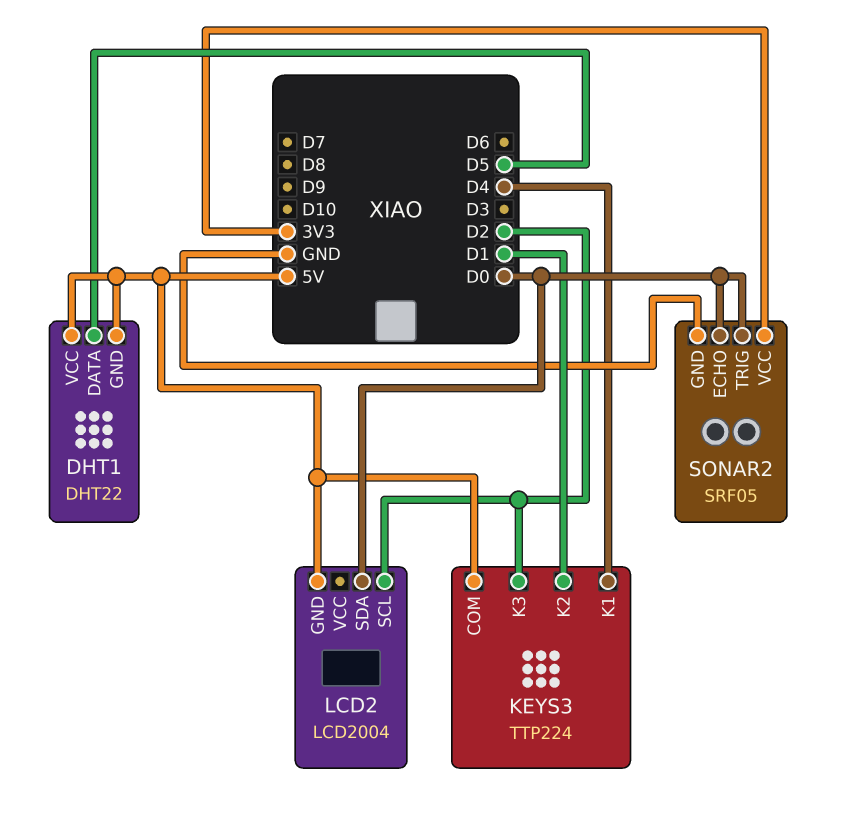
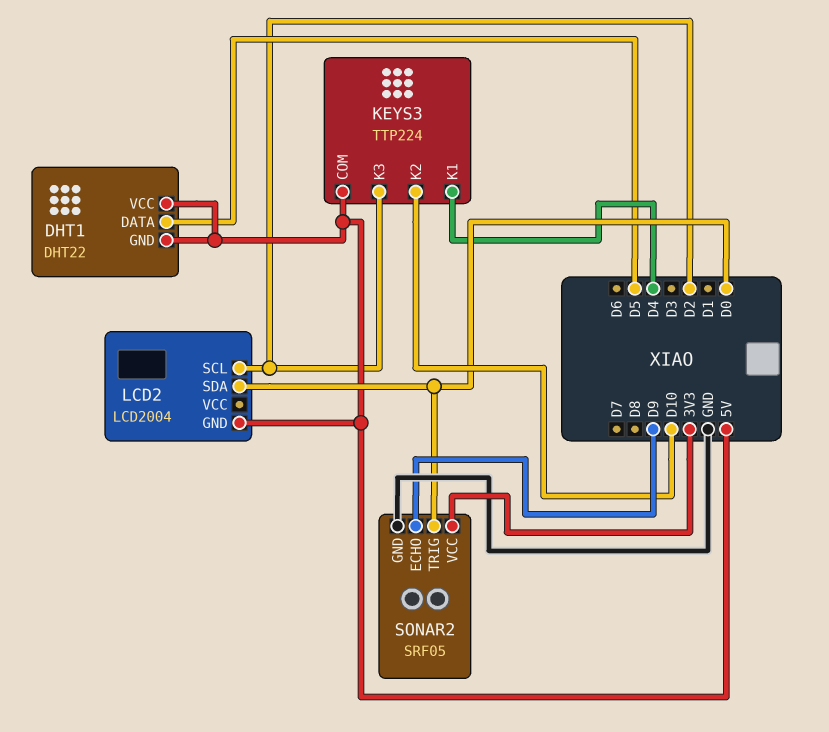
KEYS3 pin K2: D1 -> D10
SONAR2 pin ECHO: D0 -> D9

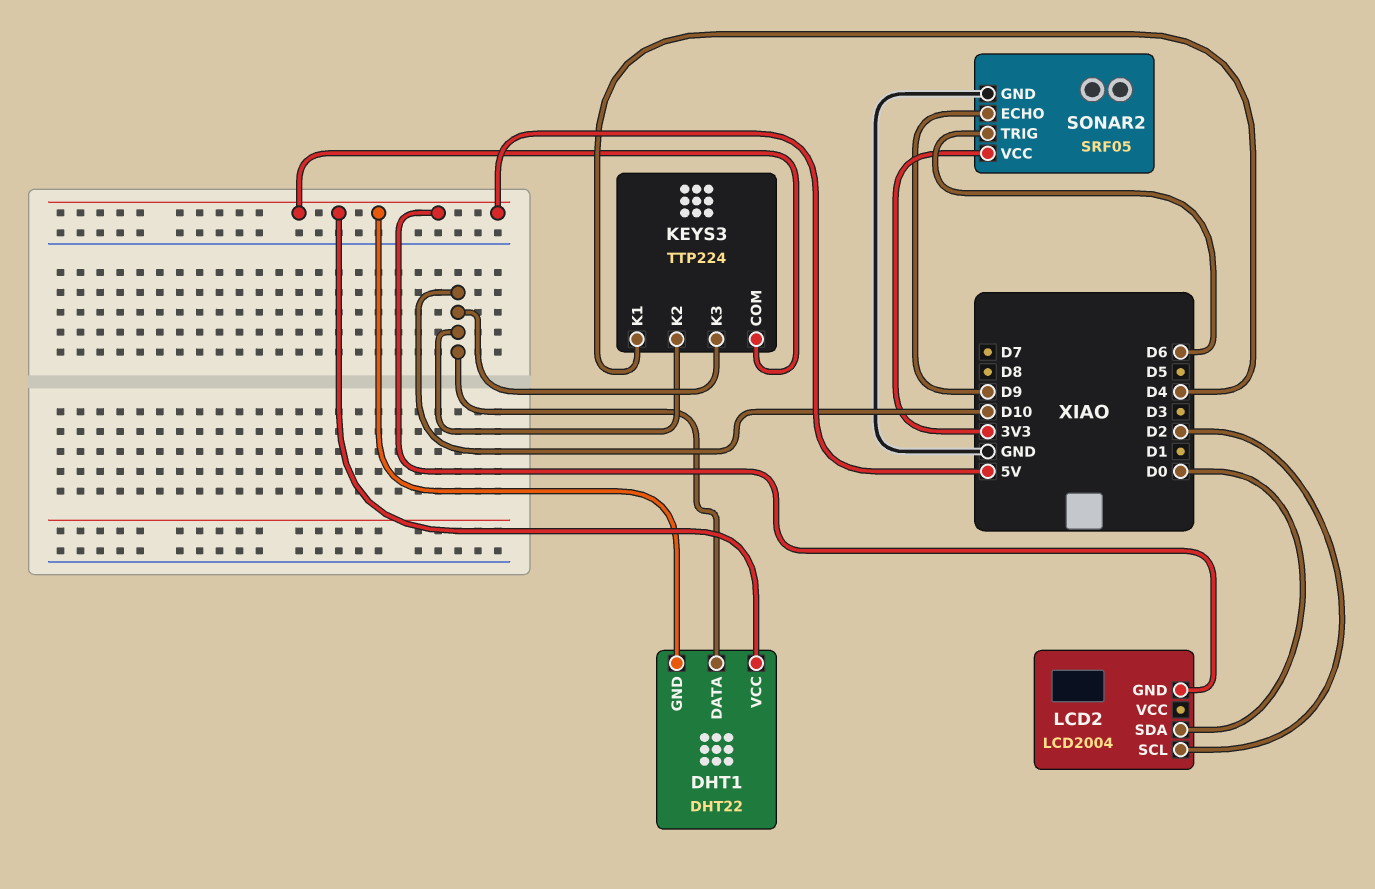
DHT1 pin DATA: D5 -> D10
KEYS3 pin K3: D2 -> D10
SONAR2 pin TRIG: D0 -> D6

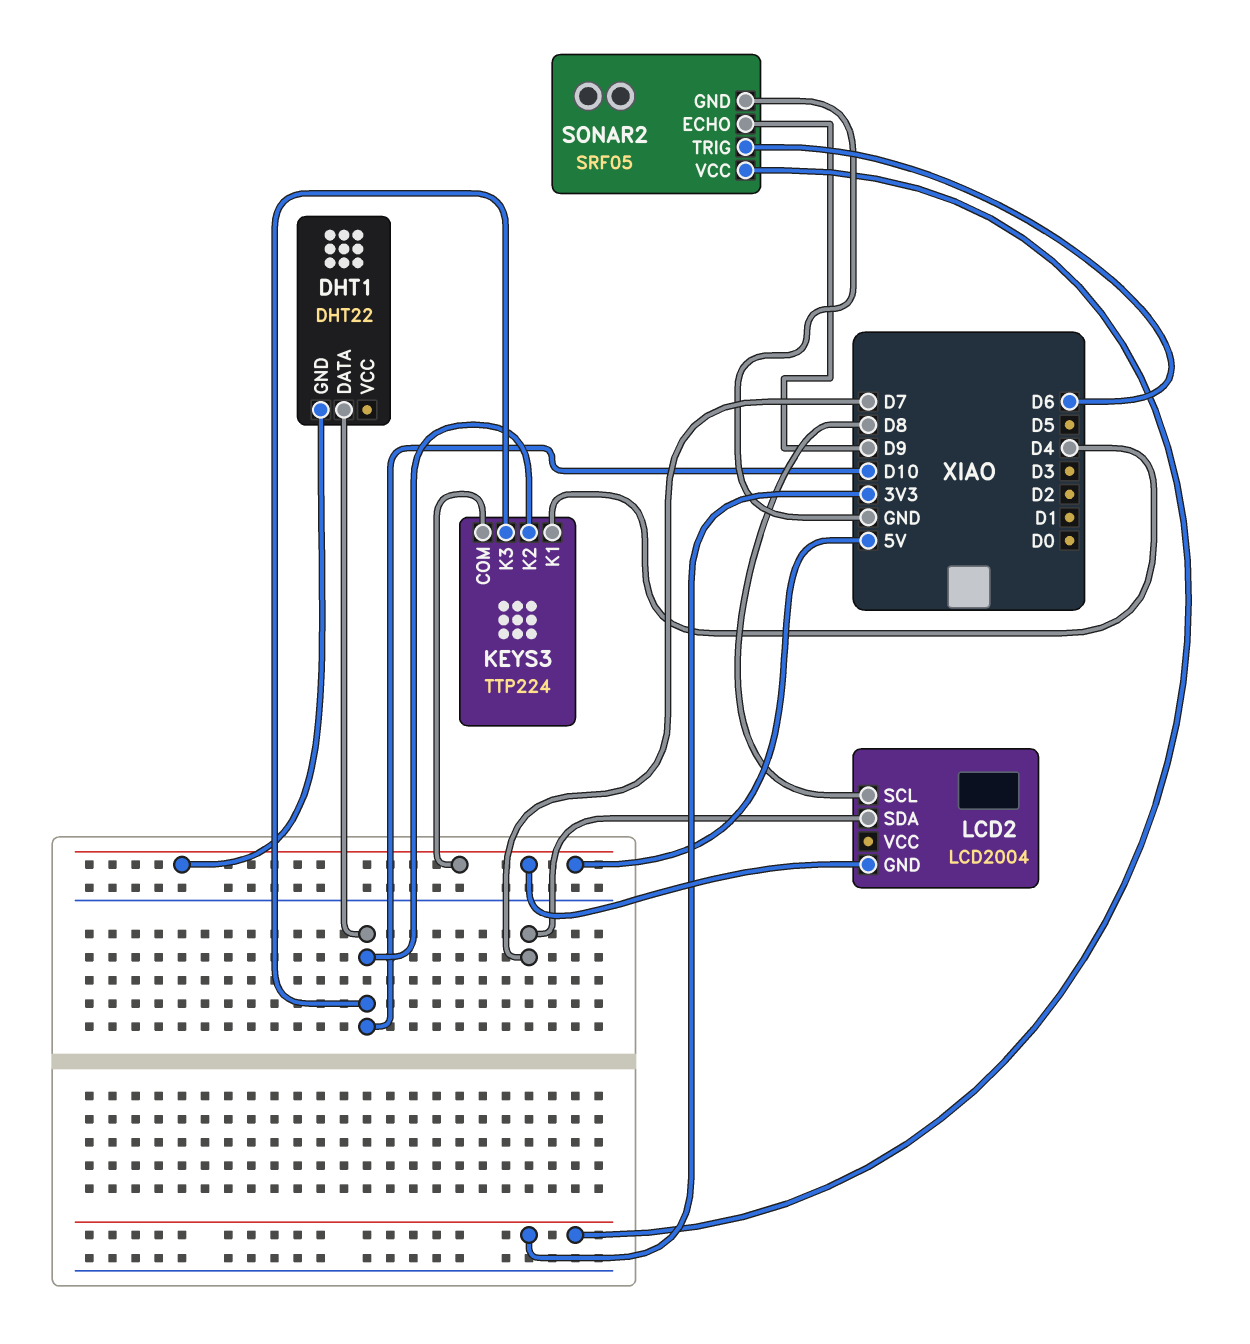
DHT1 pin VCC: 5V -> none
LCD2 pin SCL: D2 -> D8
LCD2 pin SDA: D0 -> D7

